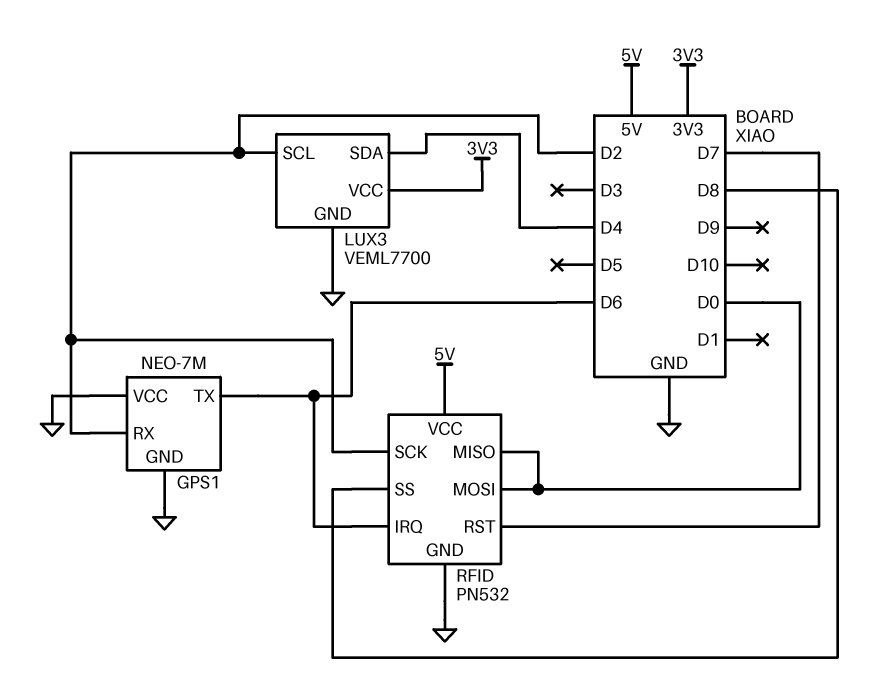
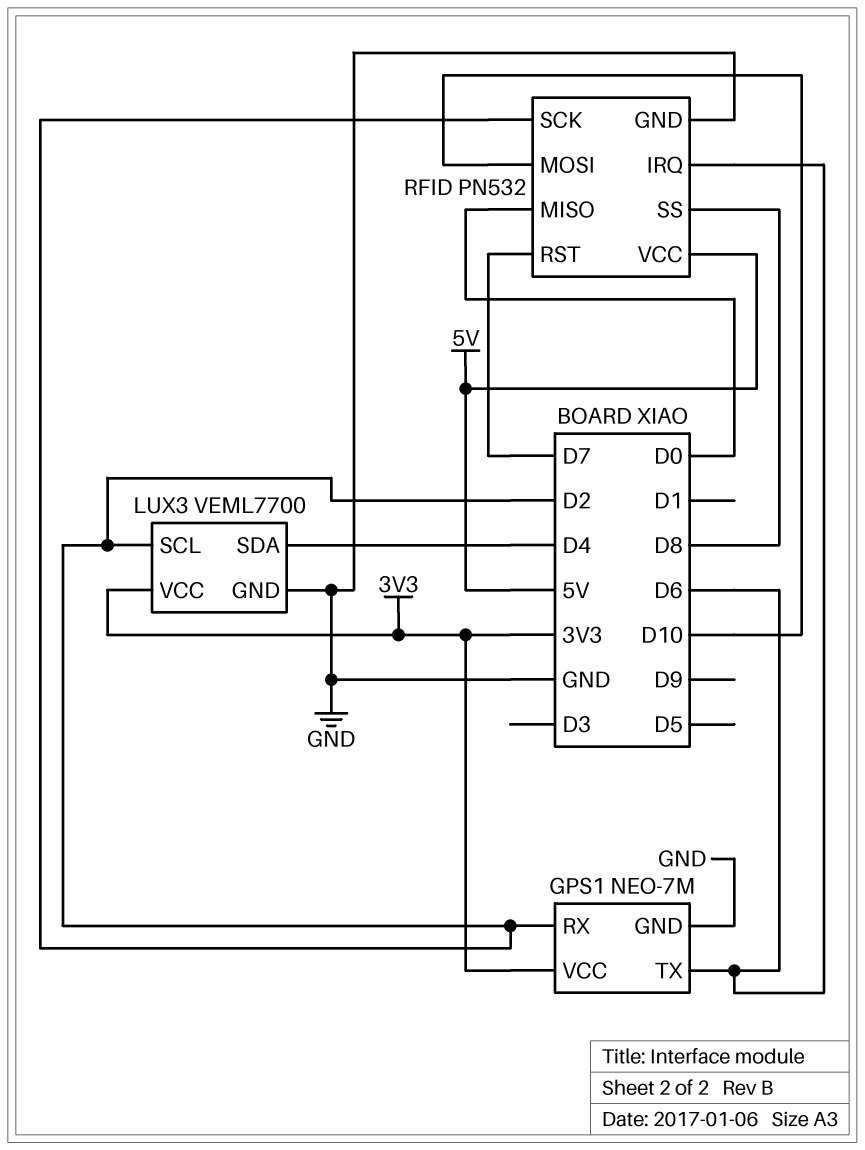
GPS1 pin VCC: GND -> 3V3
RFID pin MOSI: D0 -> D10

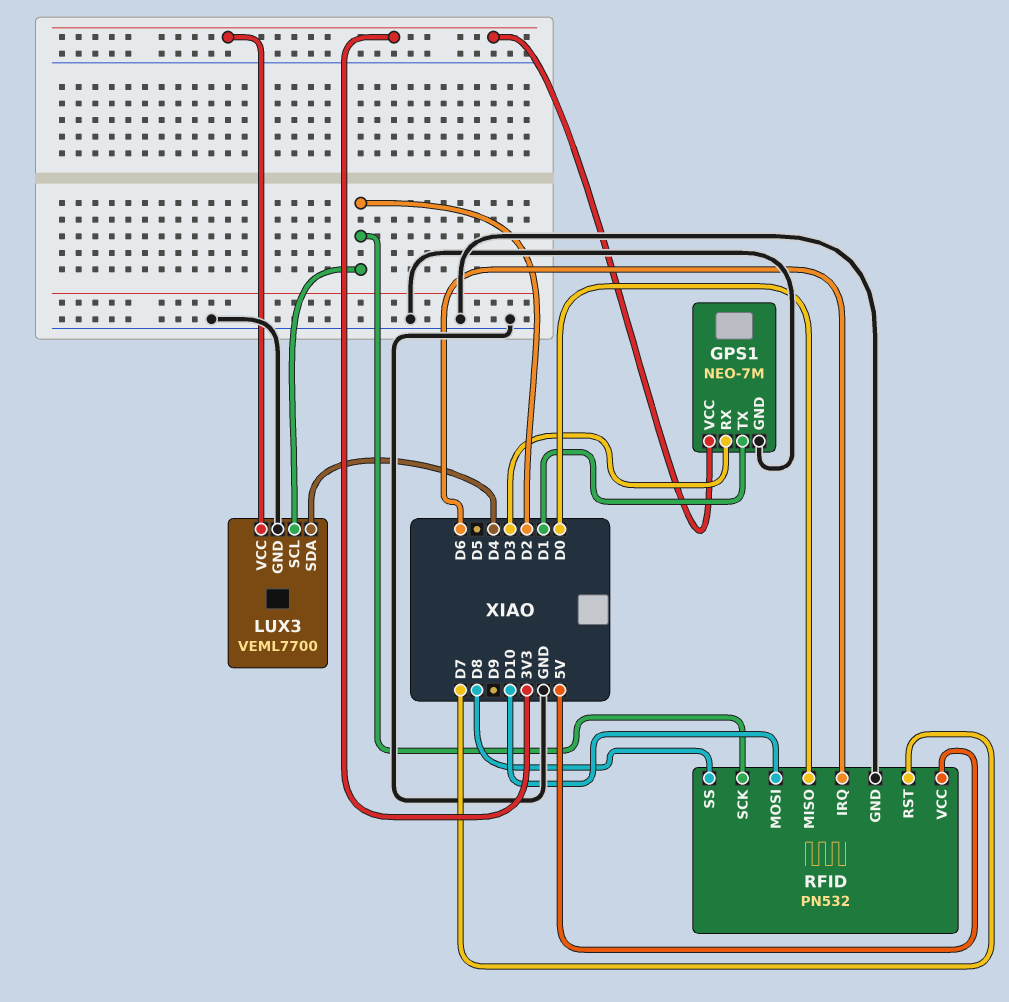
GPS1 pin RX: D2 -> D3
GPS1 pin TX: D6 -> D1

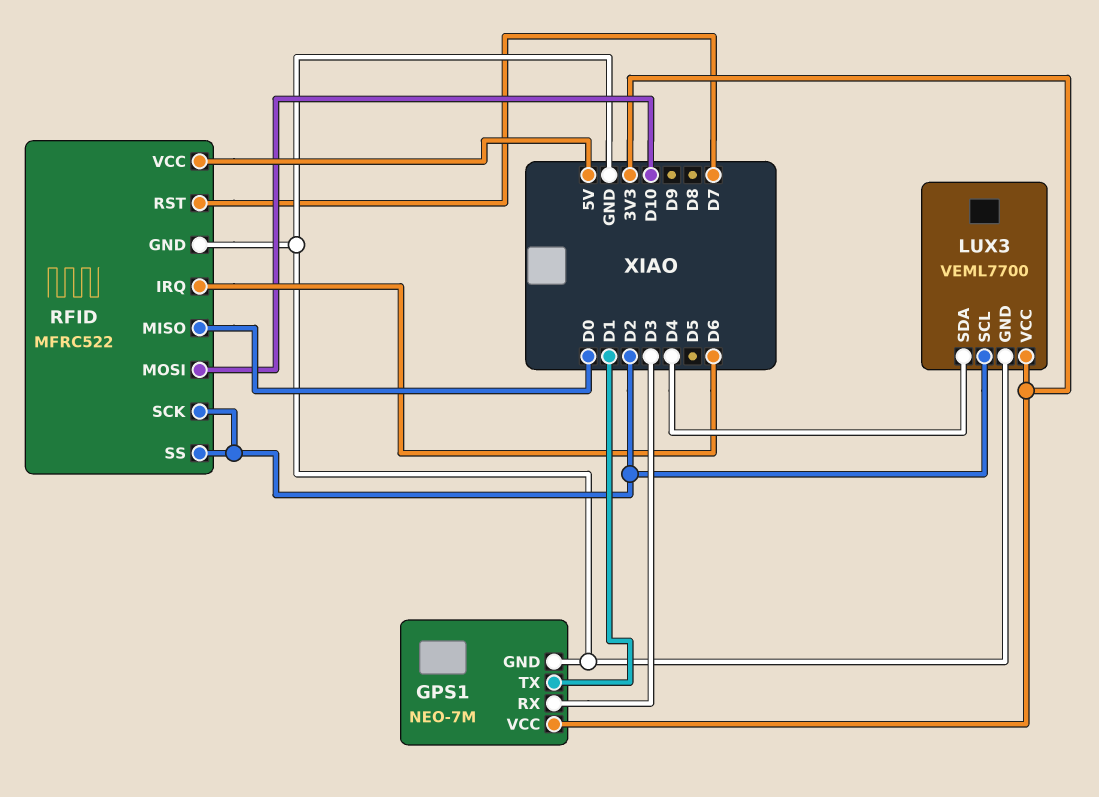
RFID: PN532 -> MFRC522
RFID pin SS: D8 -> D2

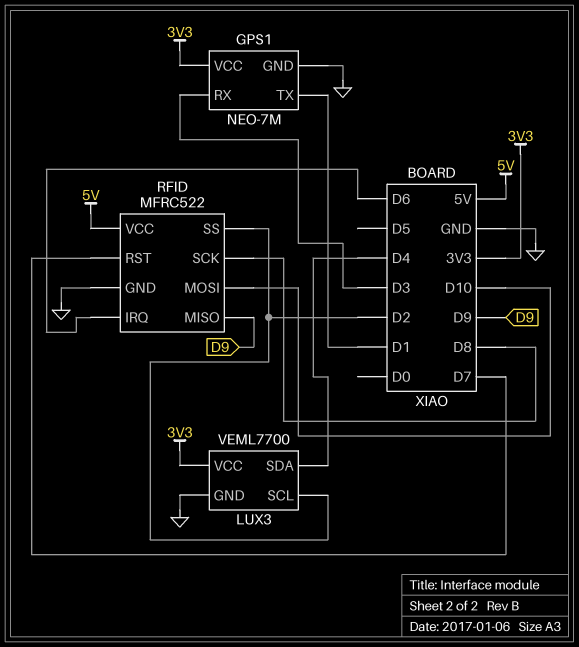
RFID pin MISO: D0 -> D9
RFID pin SCK: D2 -> D8

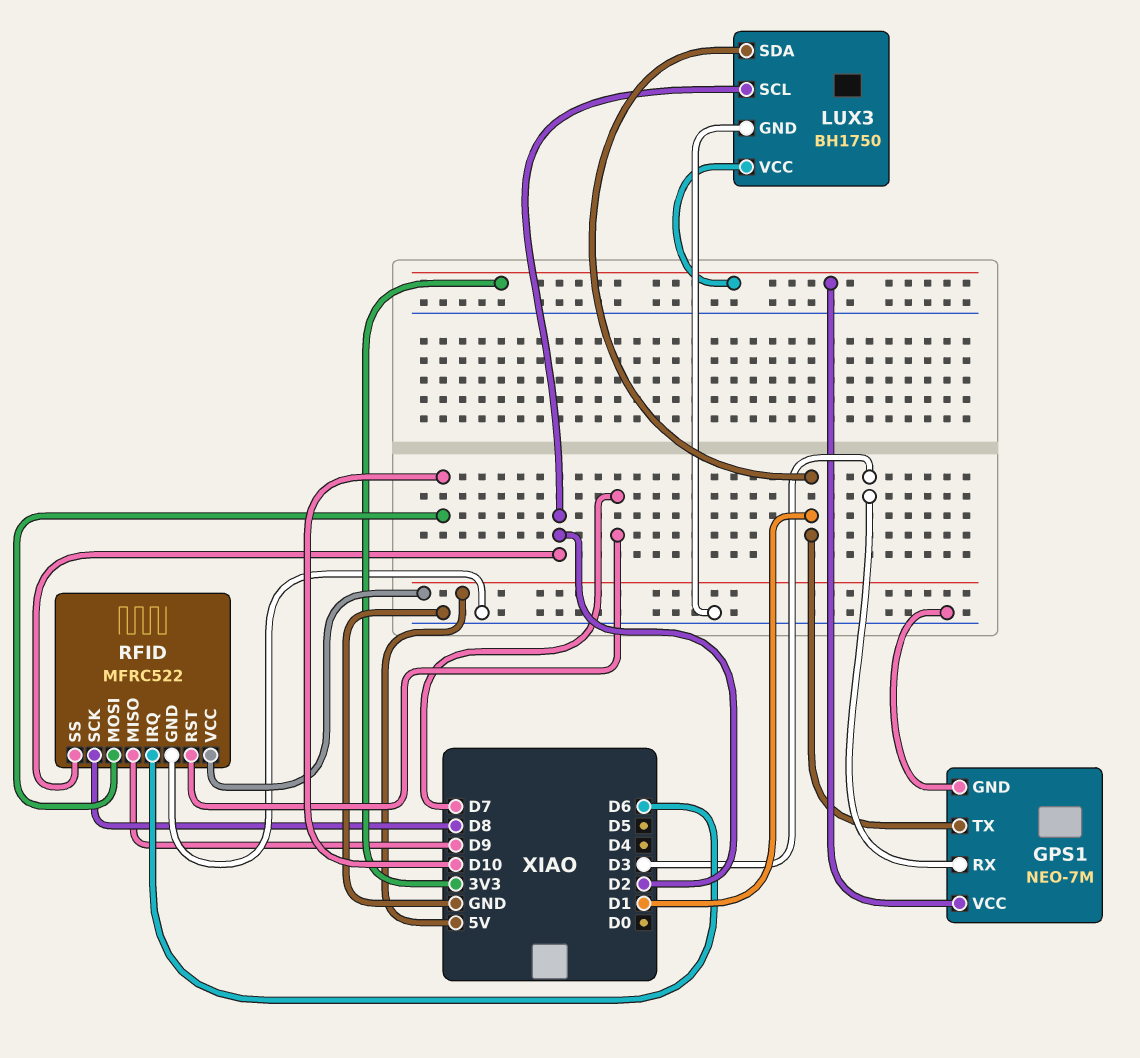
LUX3: VEML7700 -> BH1750
LUX3 pin SDA: D4 -> D1

